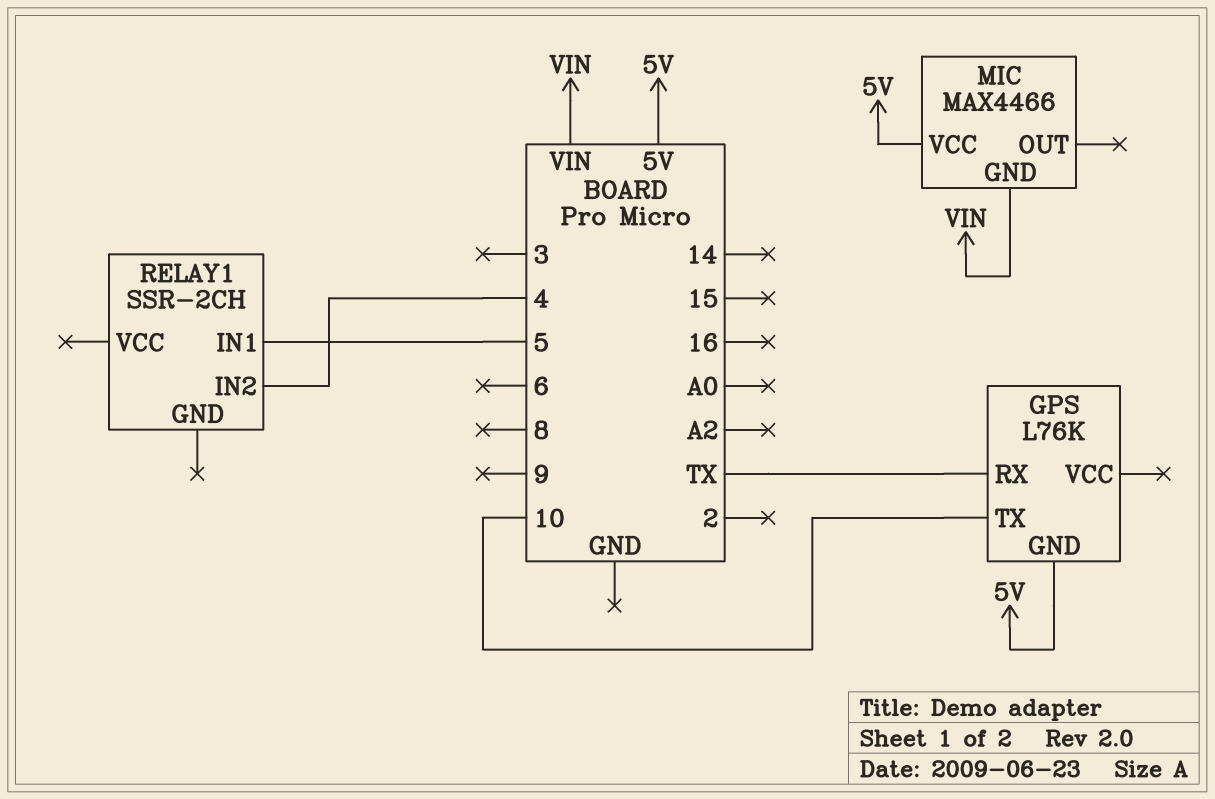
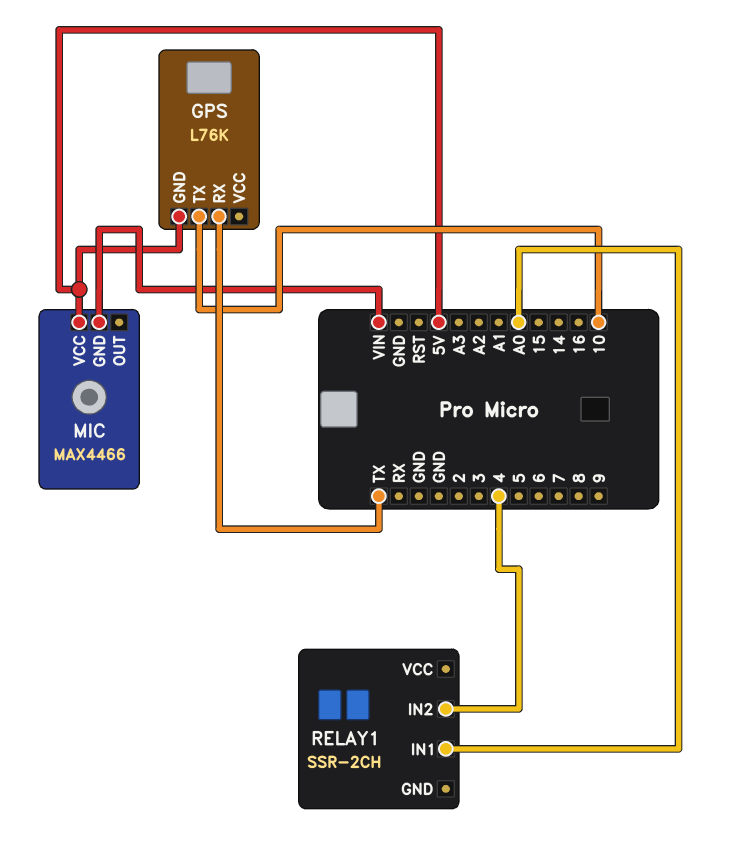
RELAY1 pin IN1: 5 -> A0

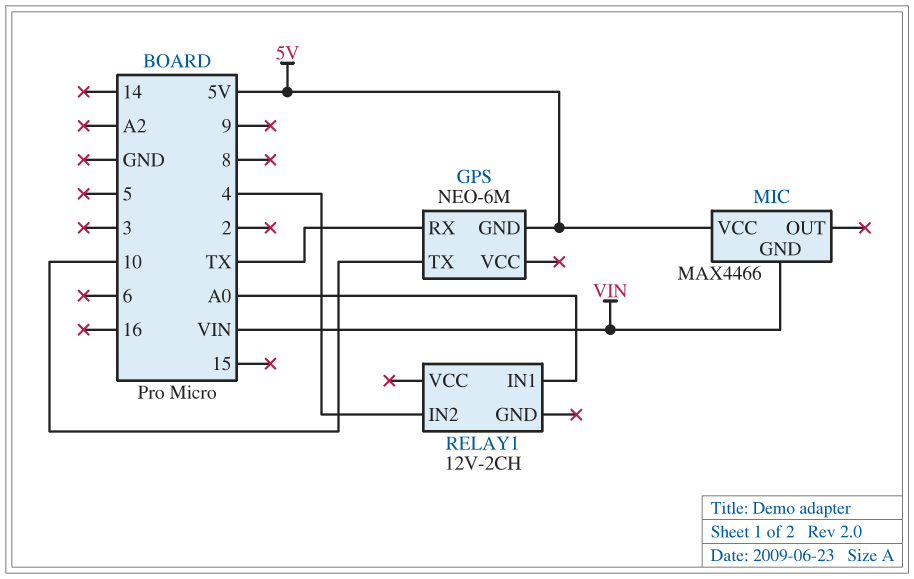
GPS: L76K -> NEO-6M
RELAY1: SSR-2CH -> 12V-2CH

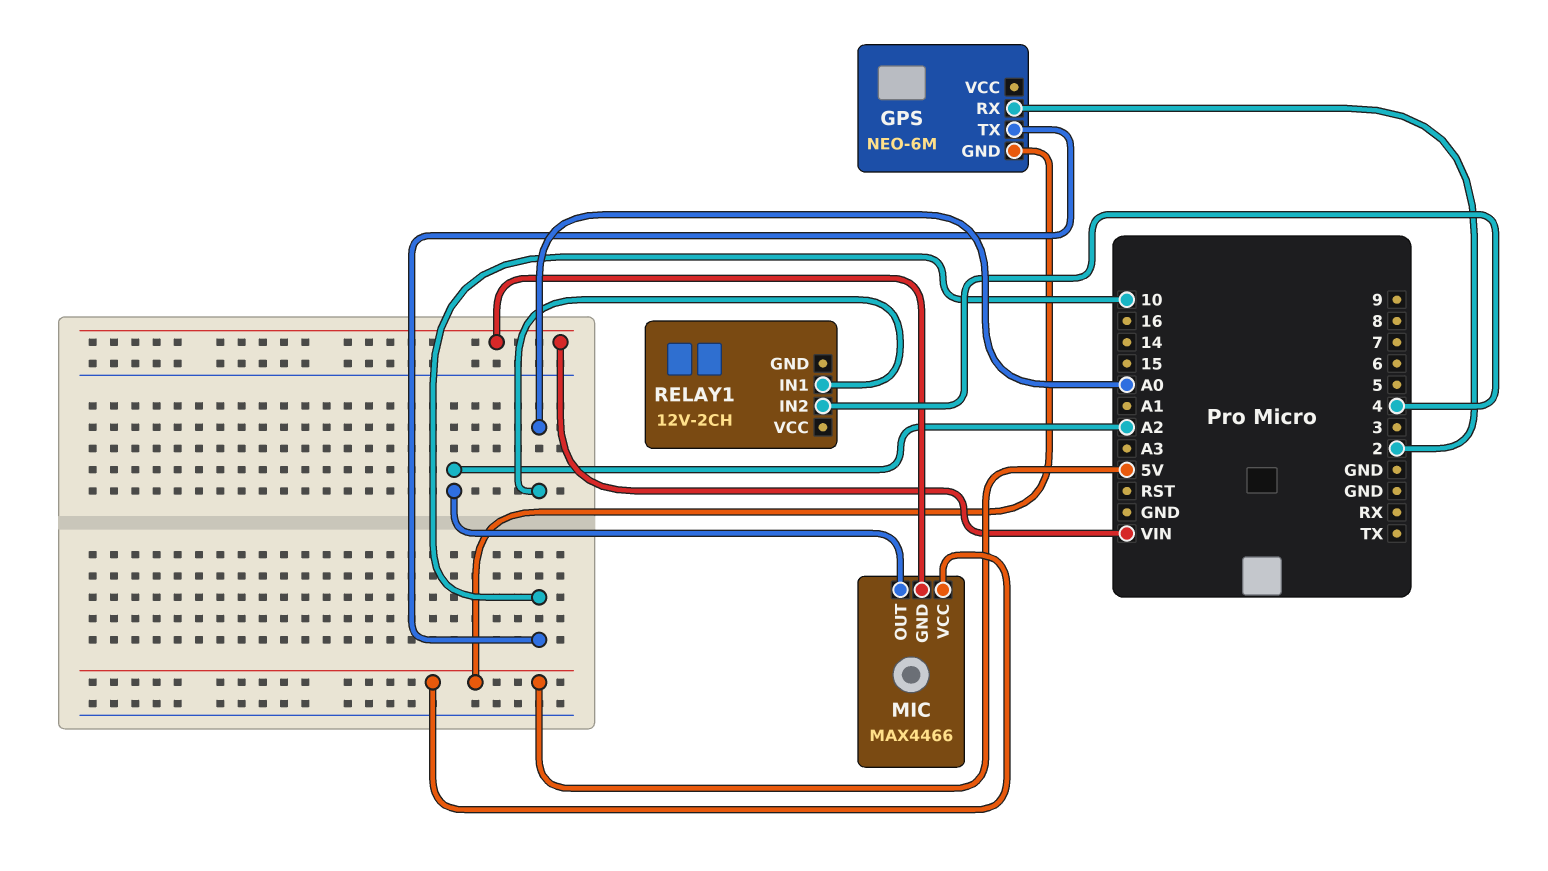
GPS pin RX: TX -> 2
MIC pin OUT: none -> A2

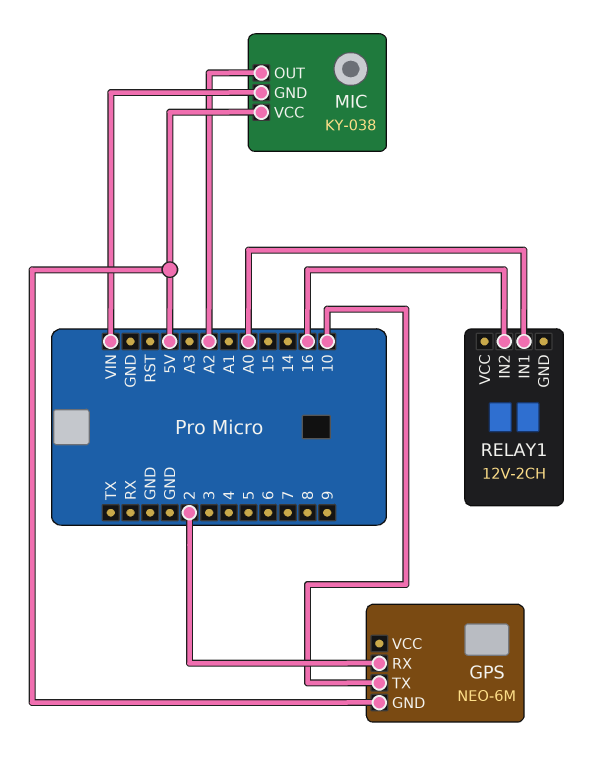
MIC: MAX4466 -> KY-038
RELAY1 pin IN2: 4 -> 16

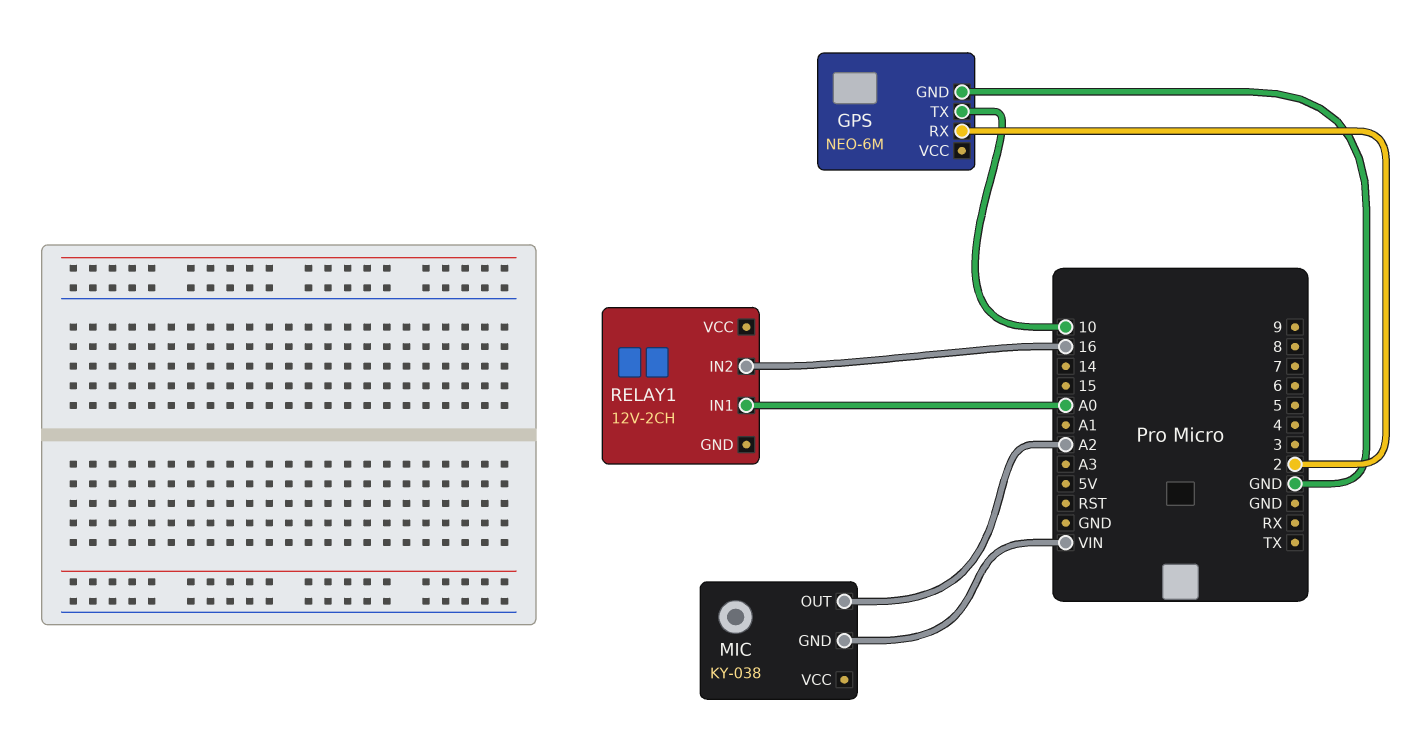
GPS pin GND: 5V -> GND
MIC pin VCC: 5V -> none

